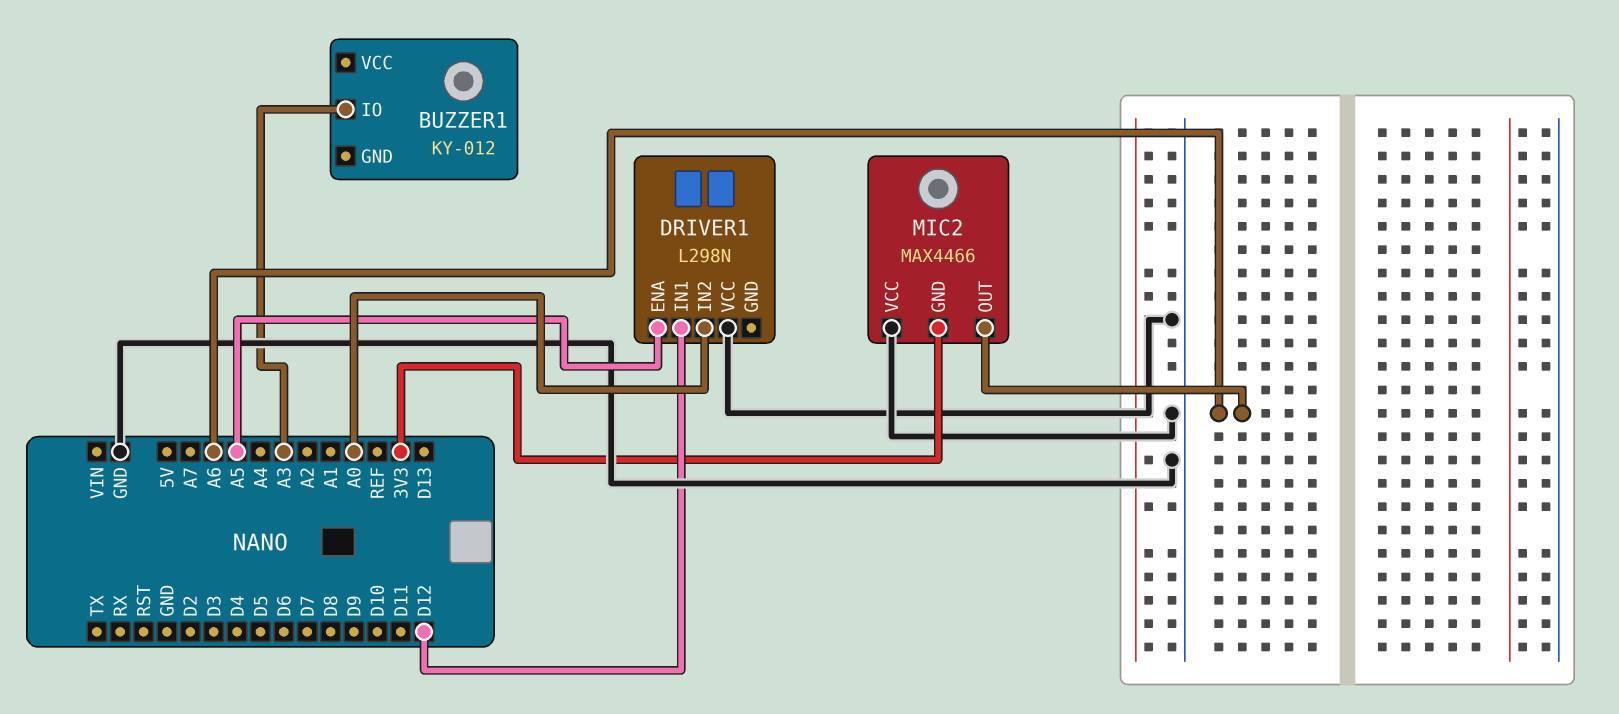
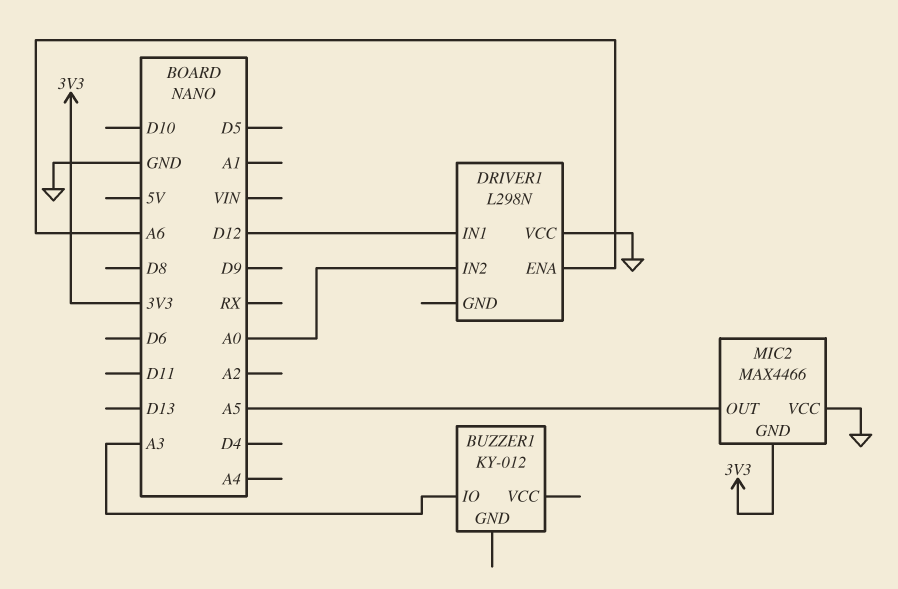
DRIVER1 pin ENA: A5 -> A6
MIC2 pin OUT: A6 -> A5

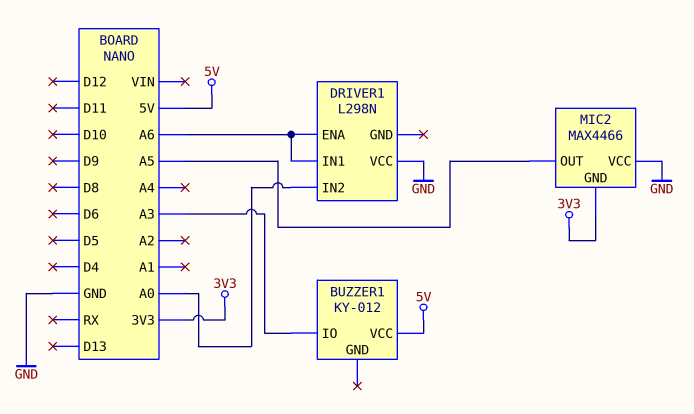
BUZZER1 pin VCC: none -> 5V
DRIVER1 pin IN1: D12 -> A6

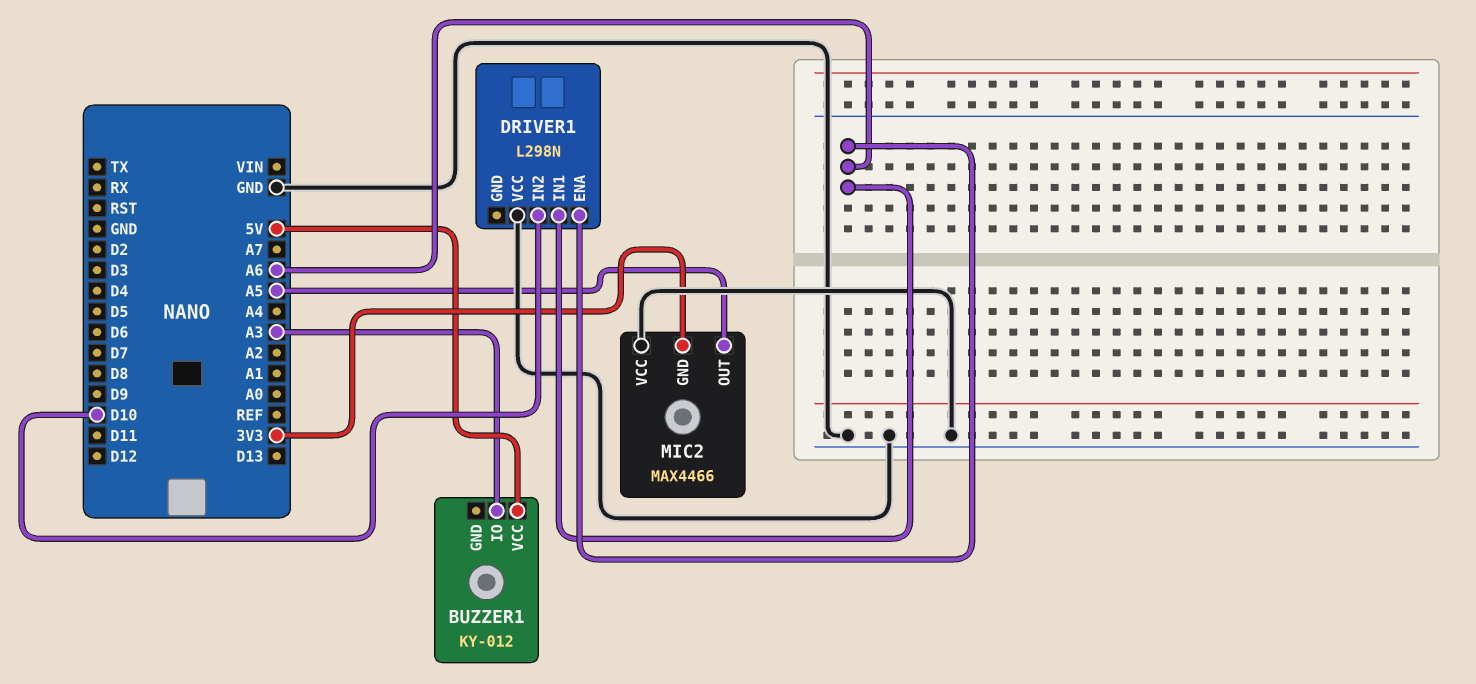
DRIVER1 pin IN2: A0 -> D10

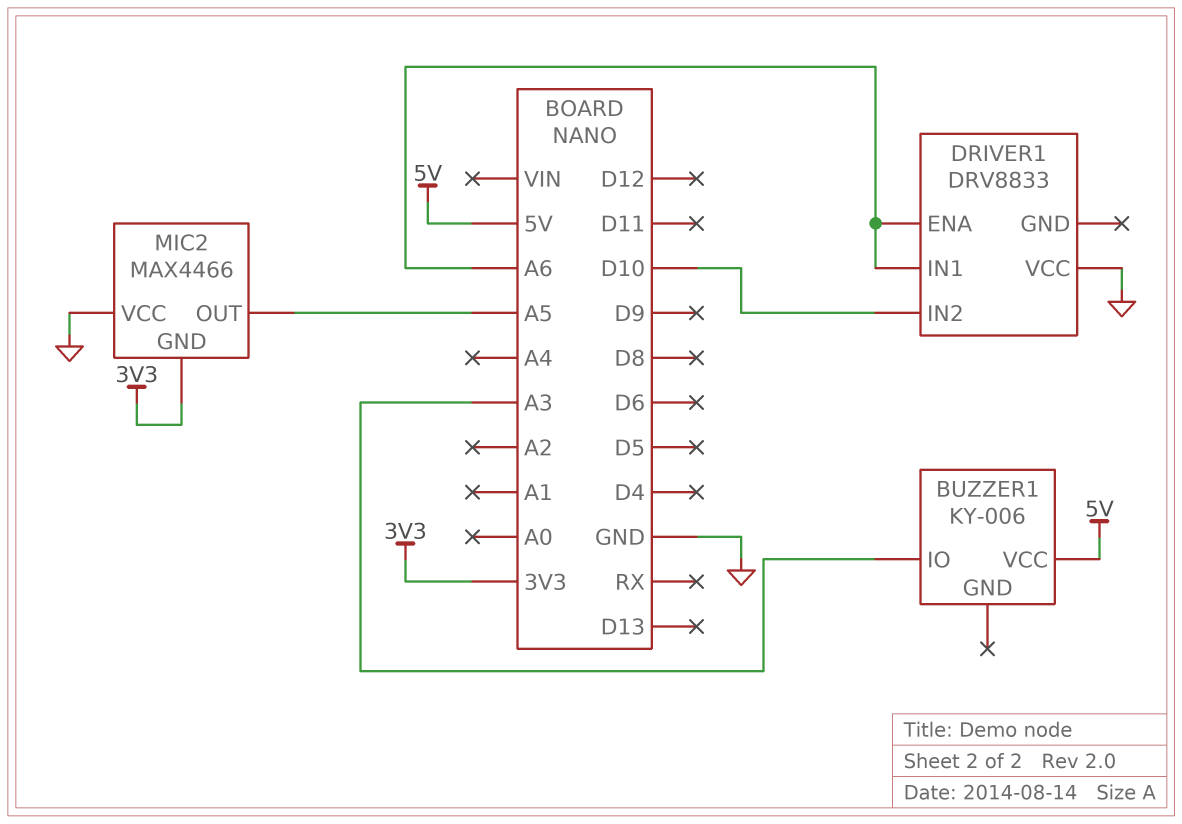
BUZZER1: KY-012 -> KY-006
DRIVER1: L298N -> DRV8833

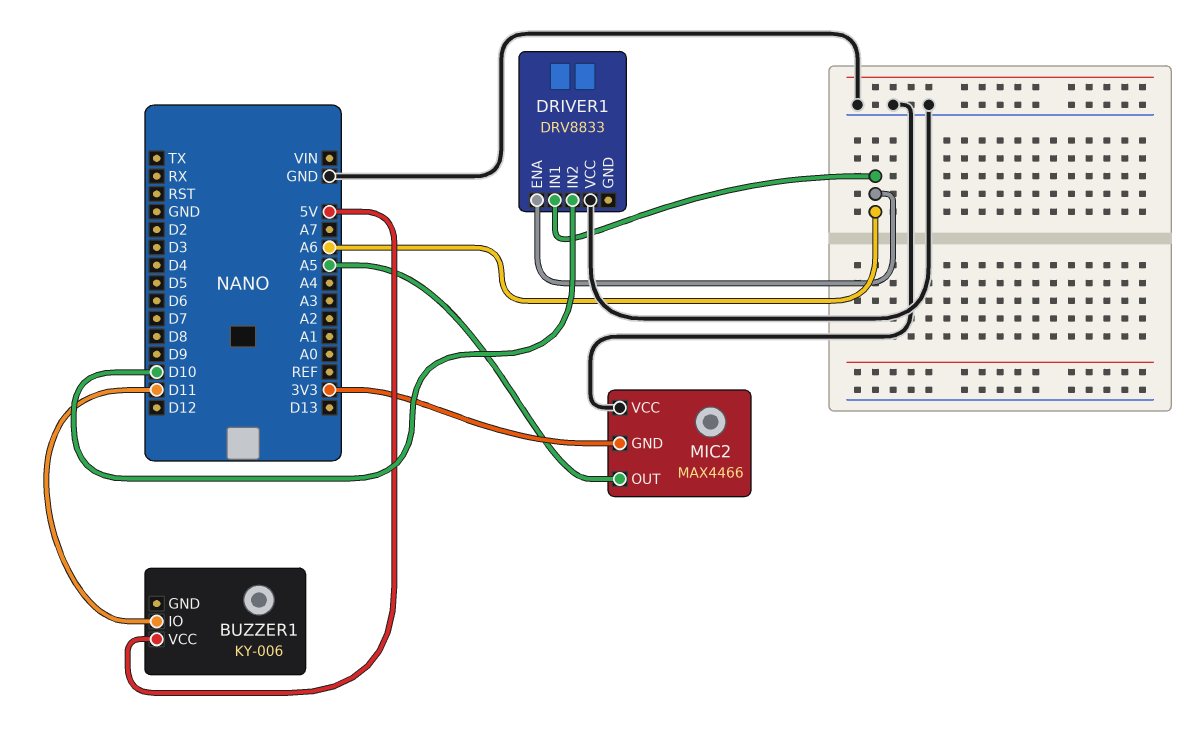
BUZZER1 pin IO: A3 -> D11

